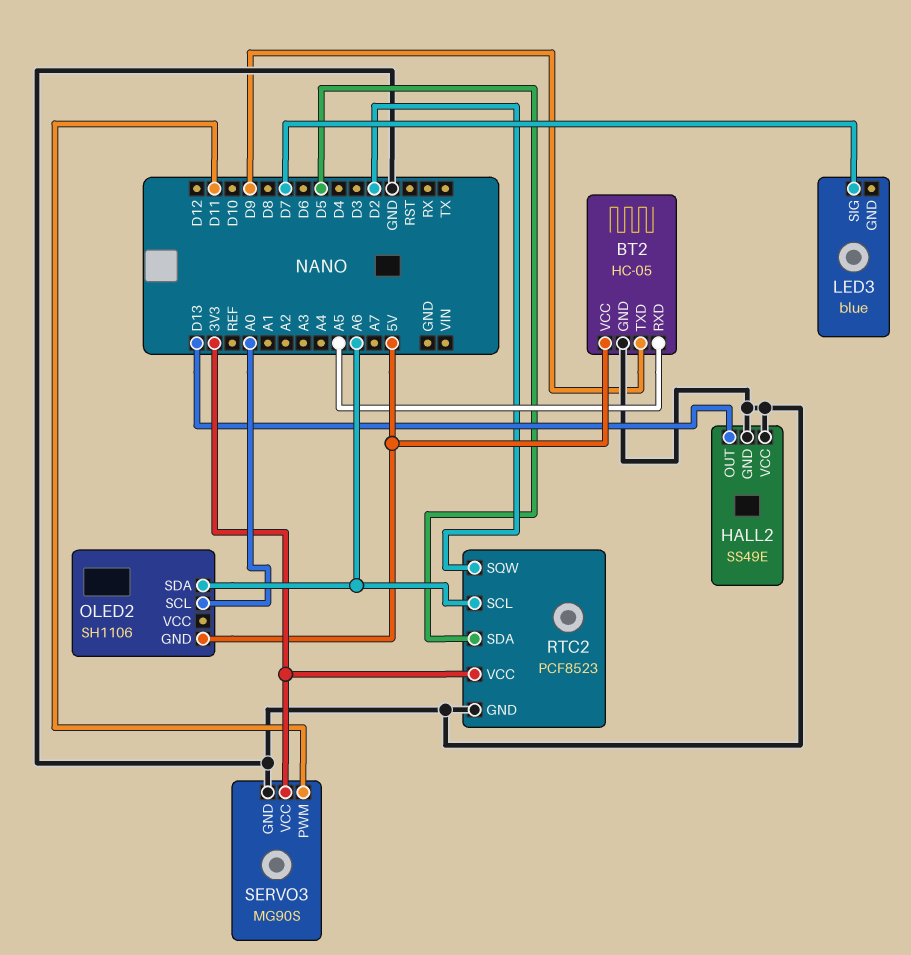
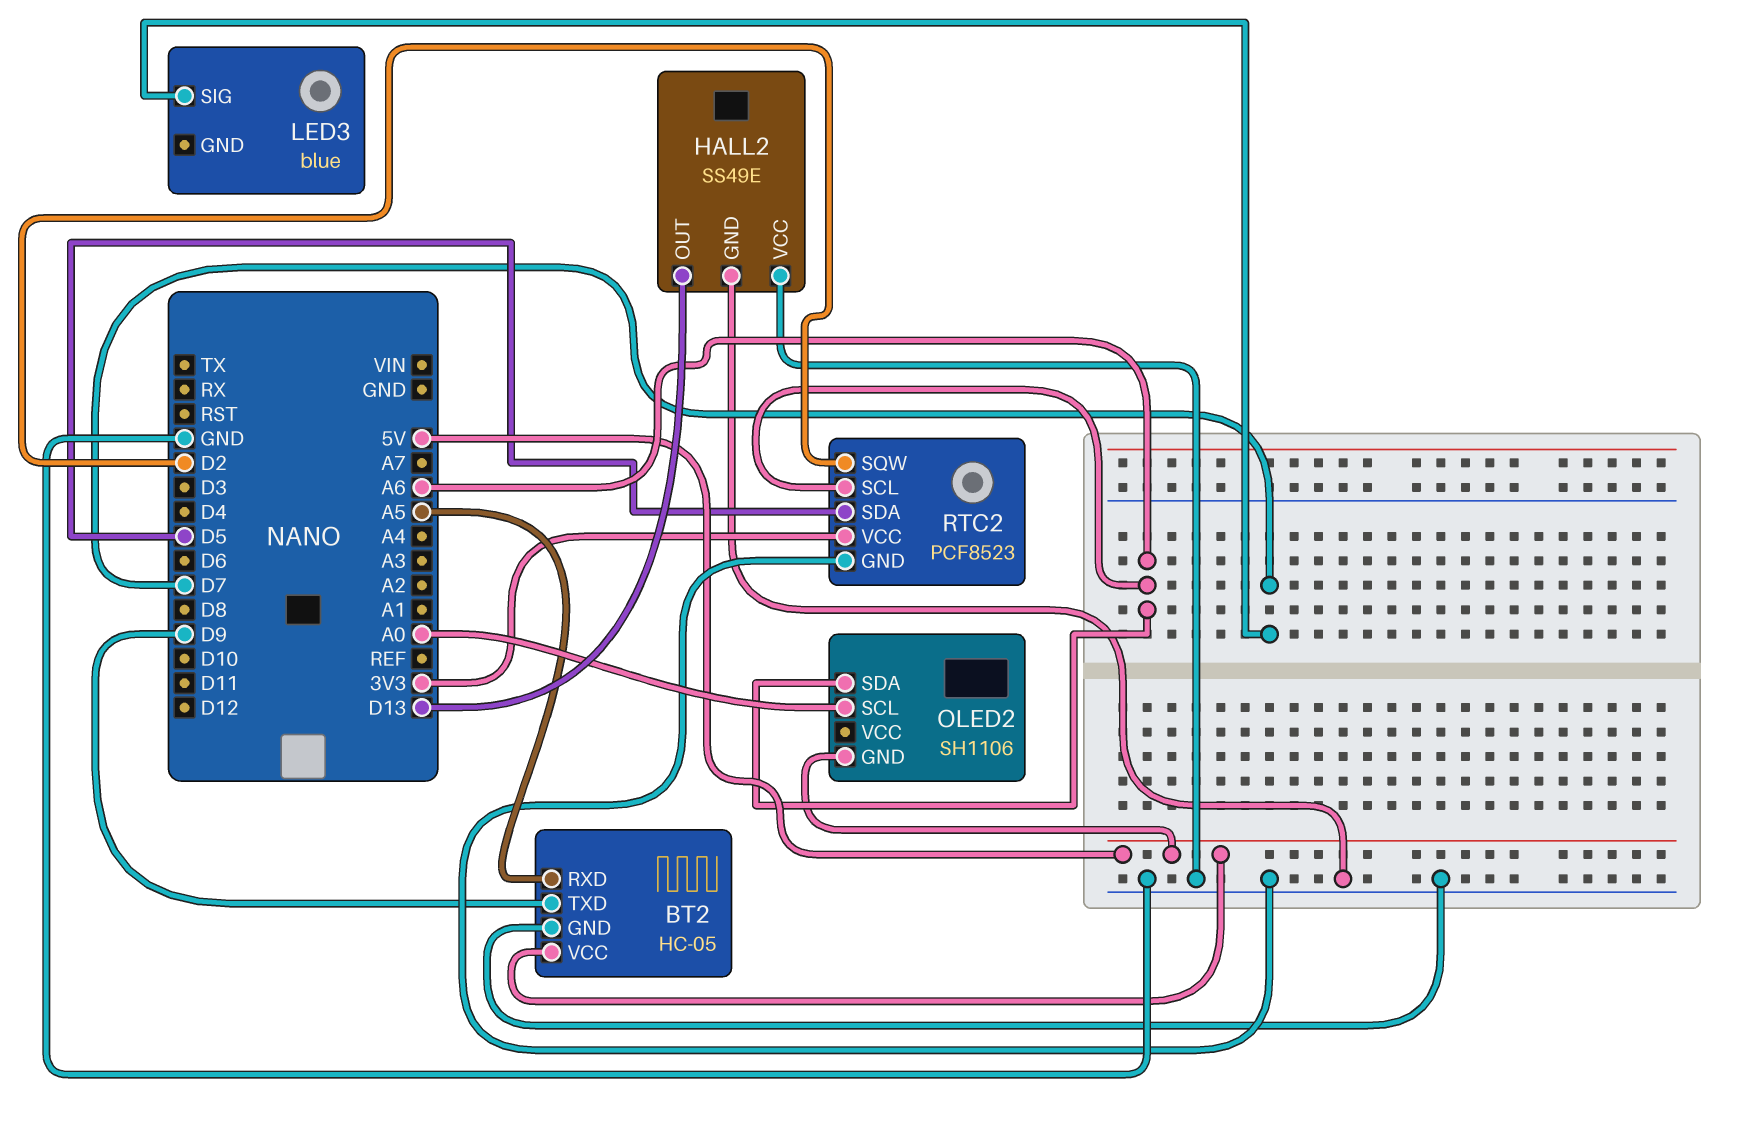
SERVO3: MG90S -> none
SERVO3 pin GND: GND -> none
SERVO3 pin PWM: D11 -> none
SERVO3 pin VCC: 3V3 -> none

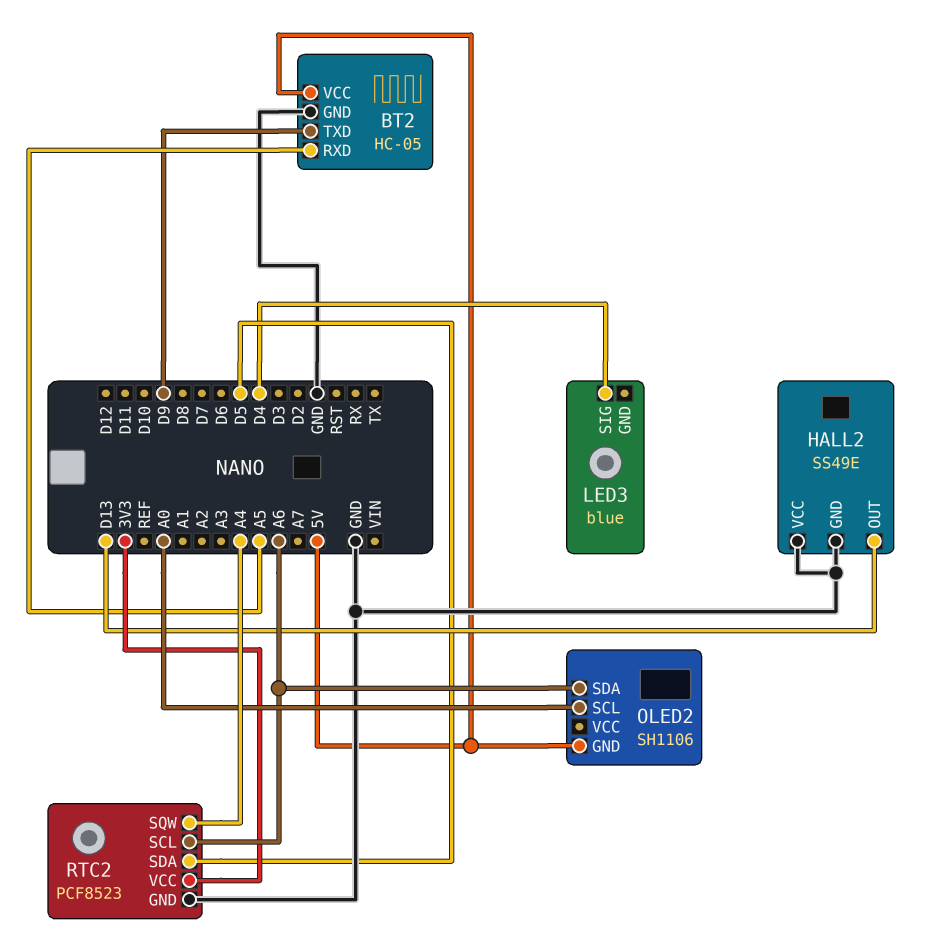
LED3 pin SIG: D7 -> D4
RTC2 pin SQW: D2 -> A4

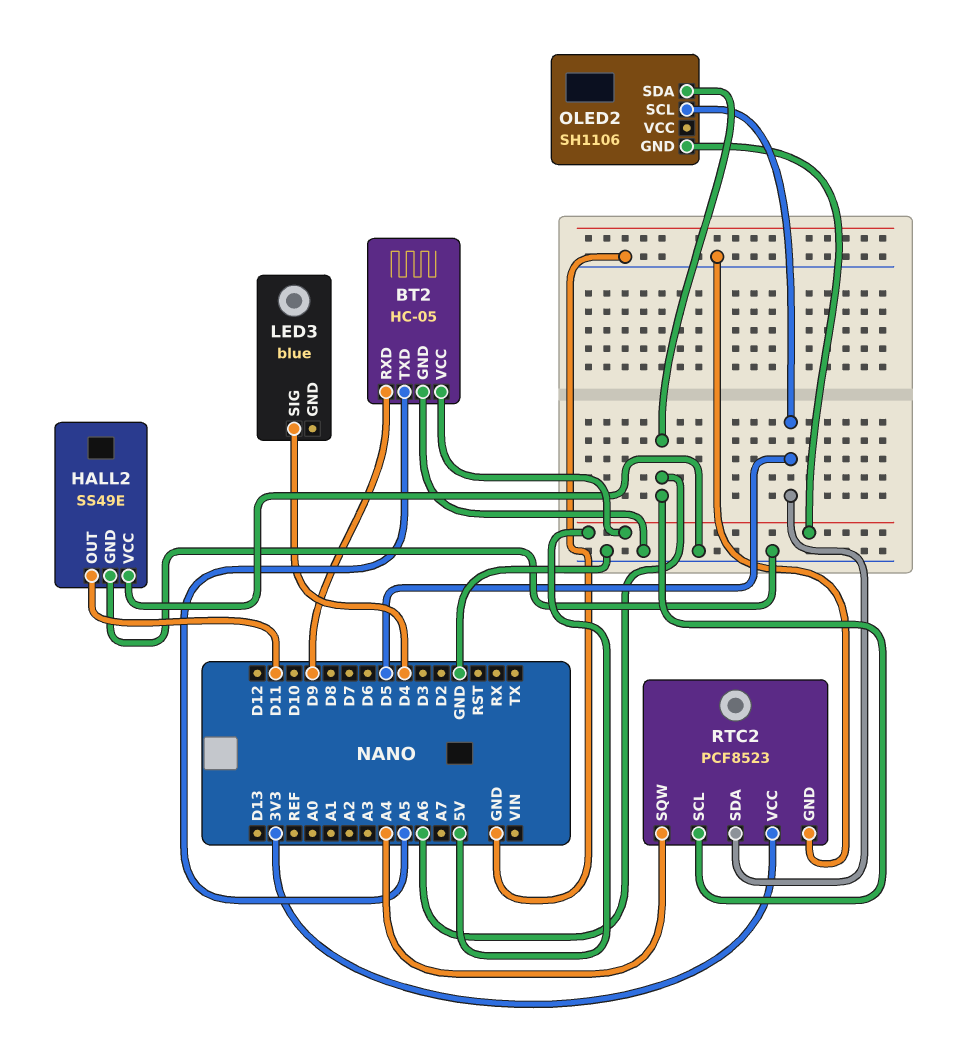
BT2 pin RXD: A5 -> D9
BT2 pin TXD: D9 -> A5
HALL2 pin OUT: D13 -> D11
OLED2 pin SCL: A0 -> D5

